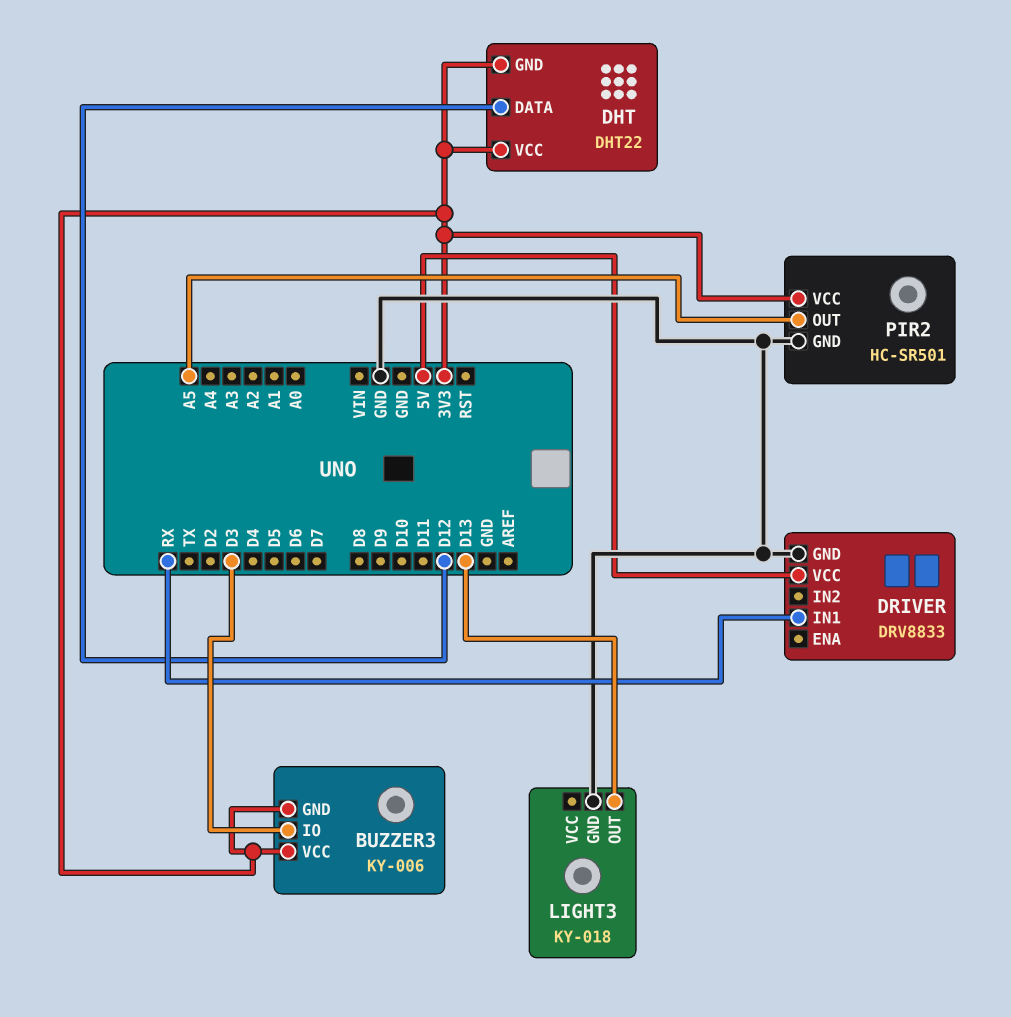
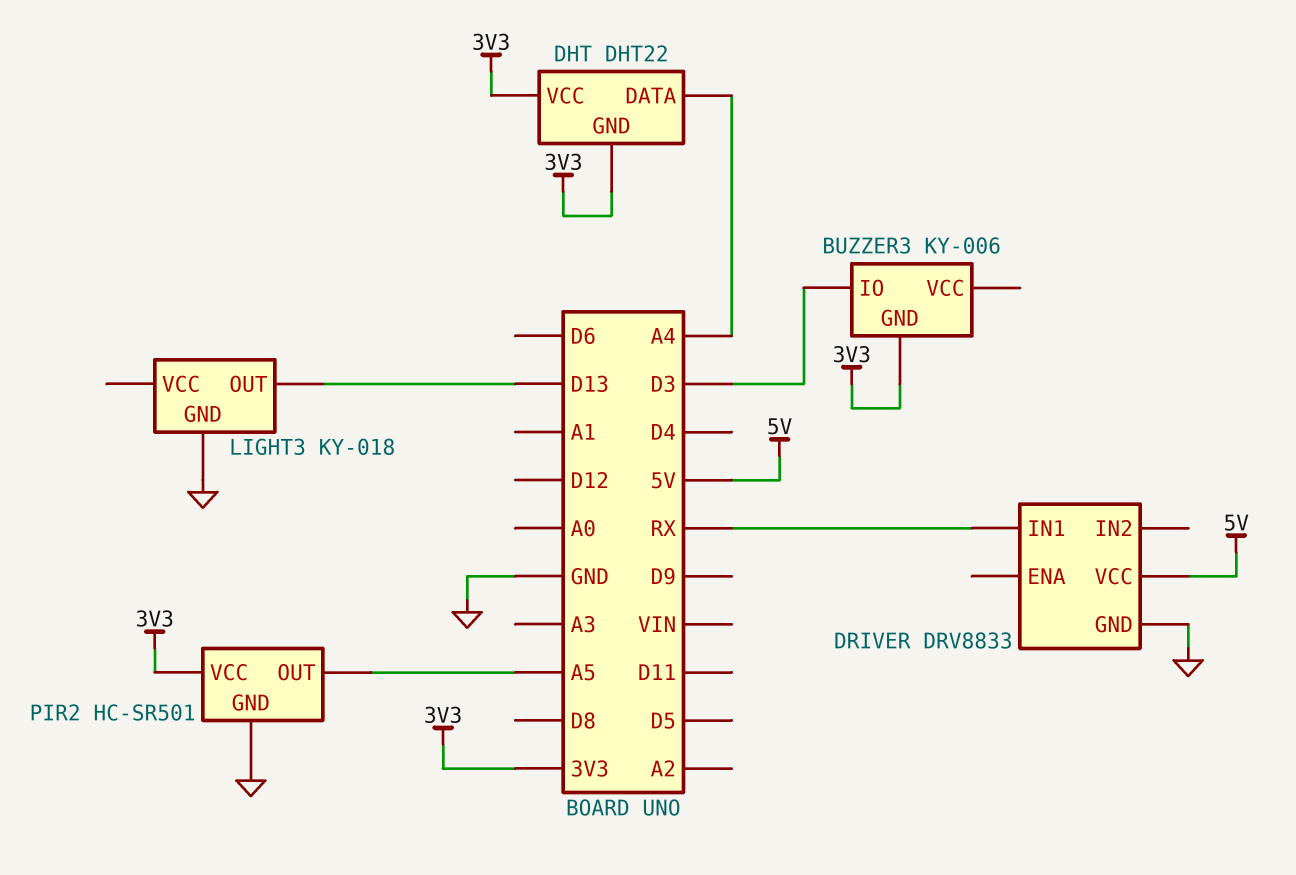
BUZZER3 pin VCC: 3V3 -> none
DHT pin DATA: D12 -> A4

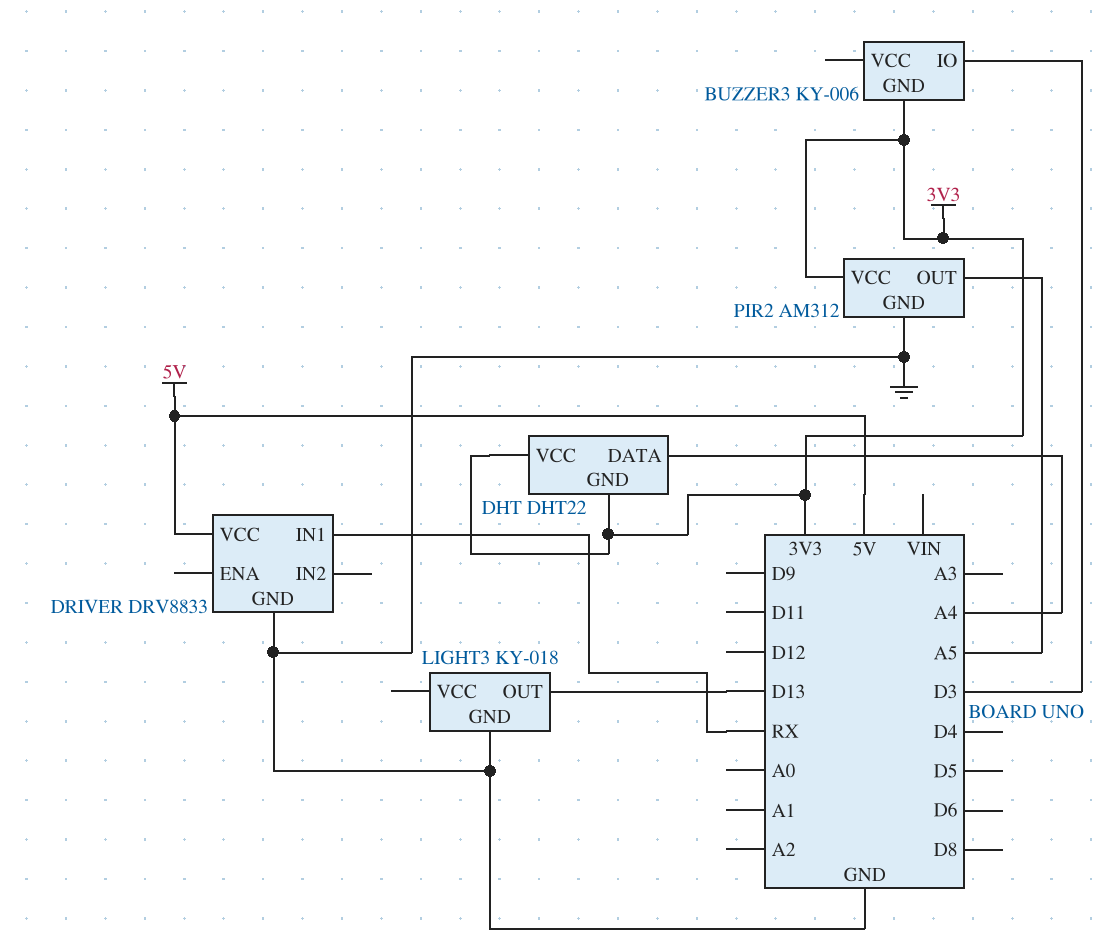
PIR2: HC-SR501 -> AM312

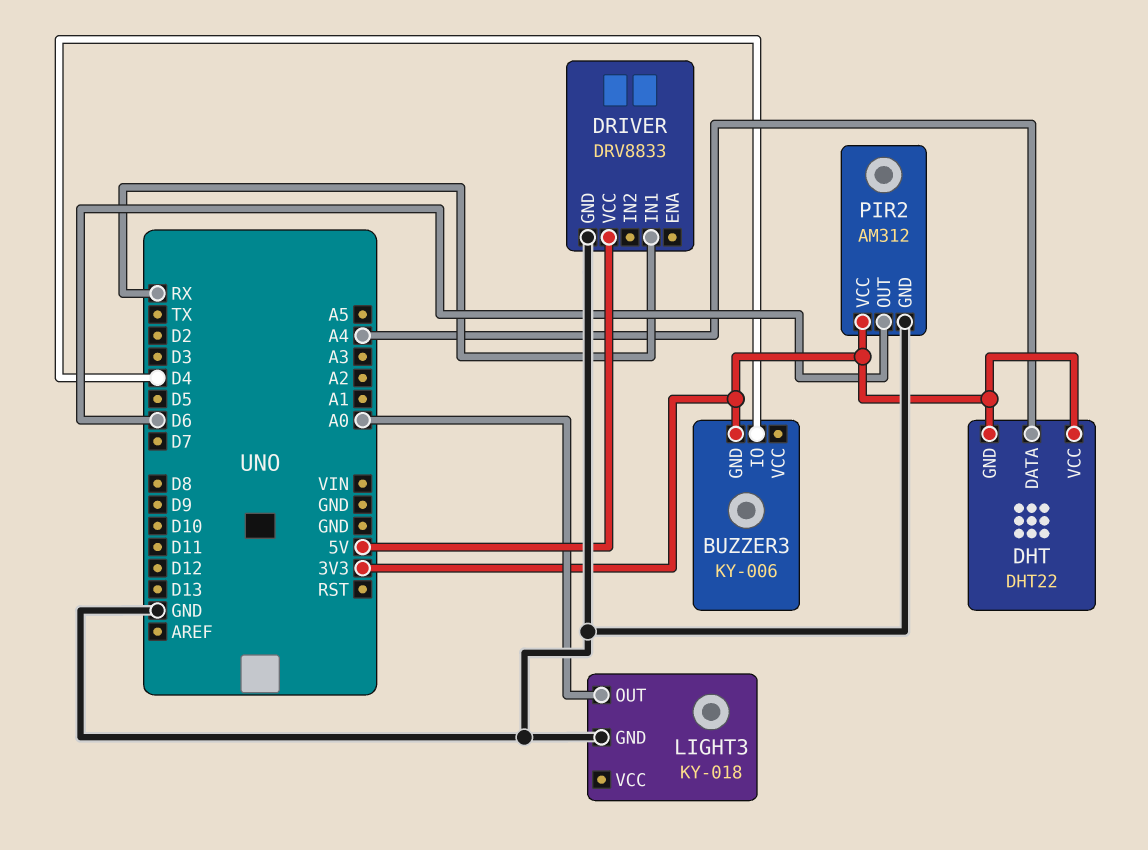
BUZZER3 pin IO: D3 -> D4
LIGHT3 pin OUT: D13 -> A0
PIR2 pin OUT: A5 -> D6

